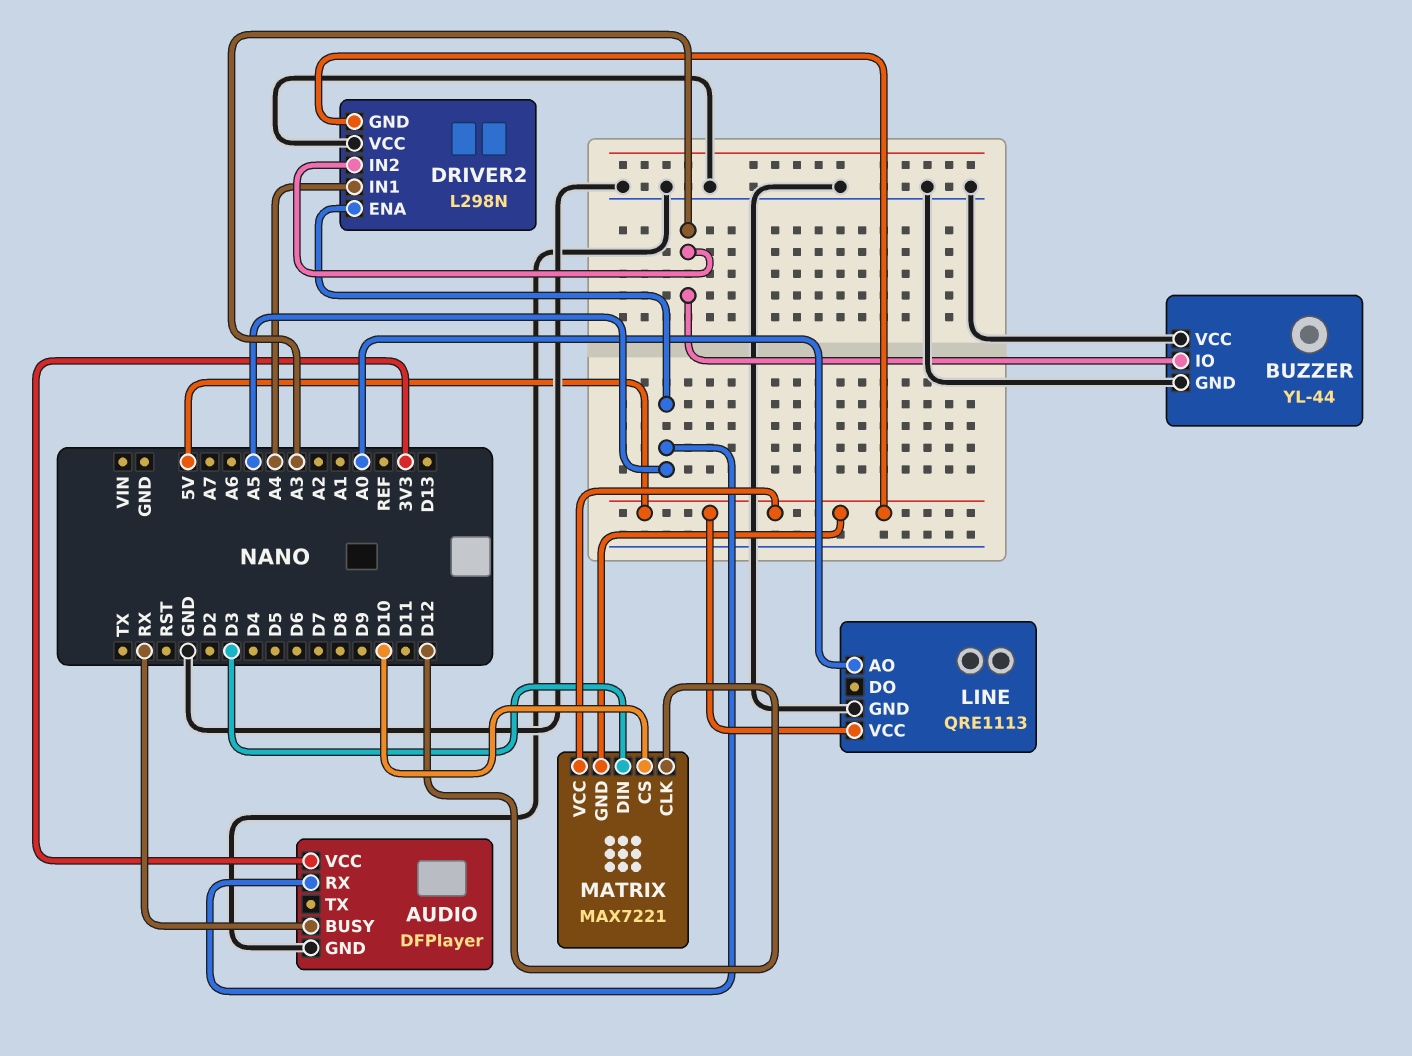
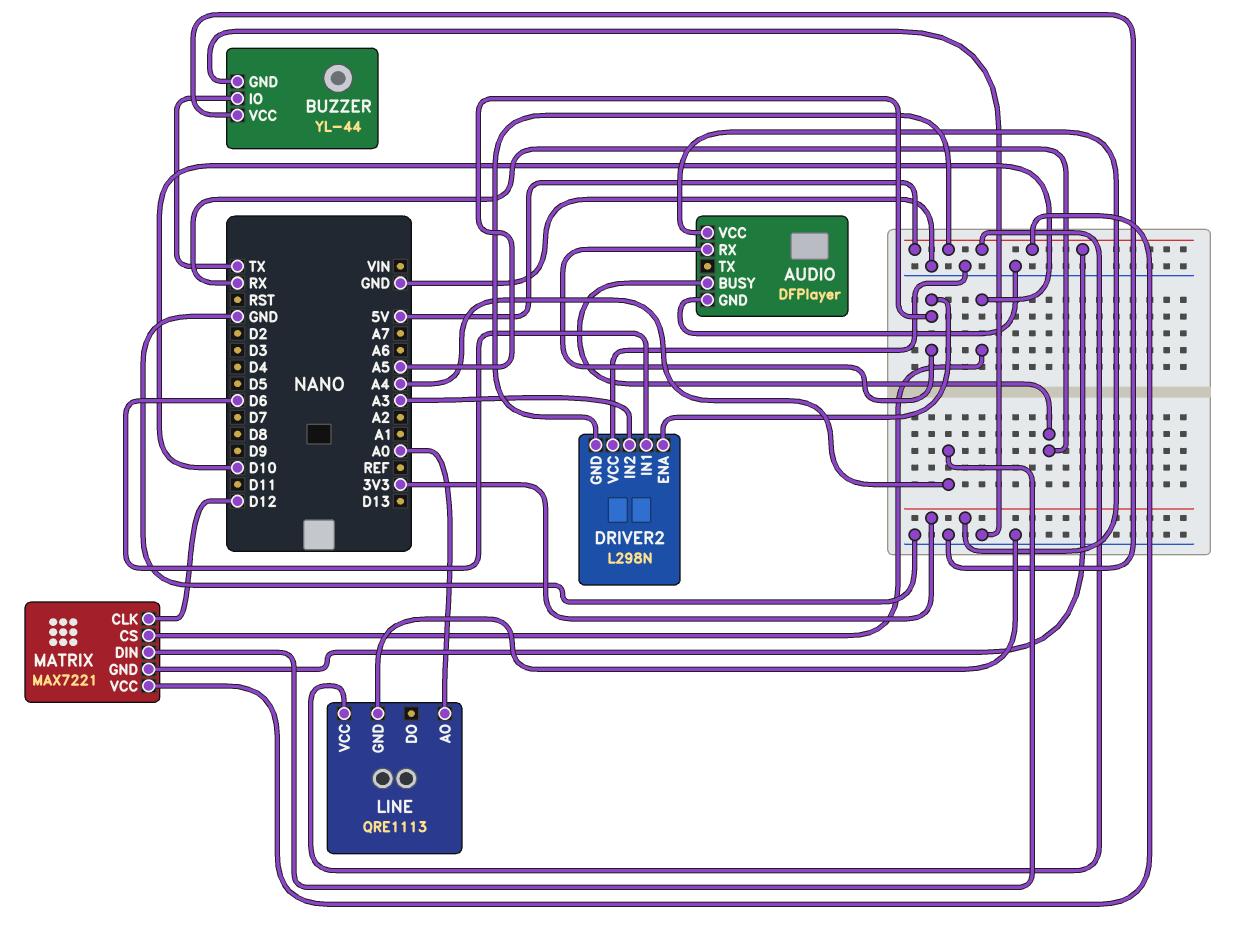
BUZZER pin IO: A3 -> TX
DRIVER2 pin IN1: A4 -> D6
MATRIX pin DIN: D3 -> A4

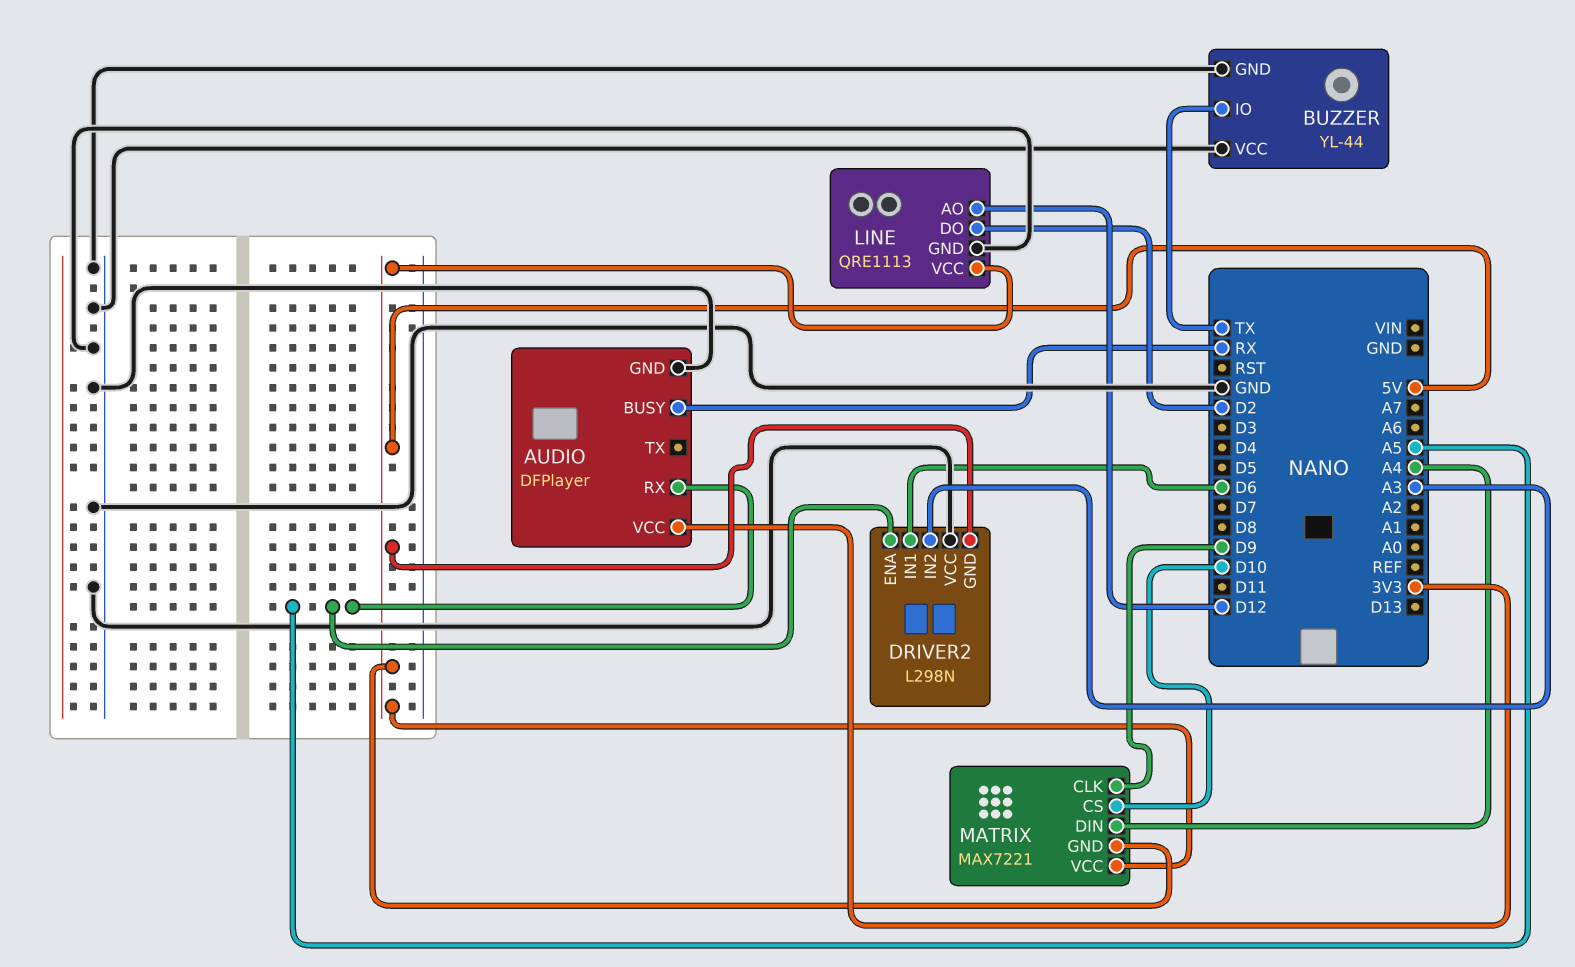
LINE pin AO: A0 -> D12
LINE pin DO: none -> D2
MATRIX pin CLK: D12 -> D9

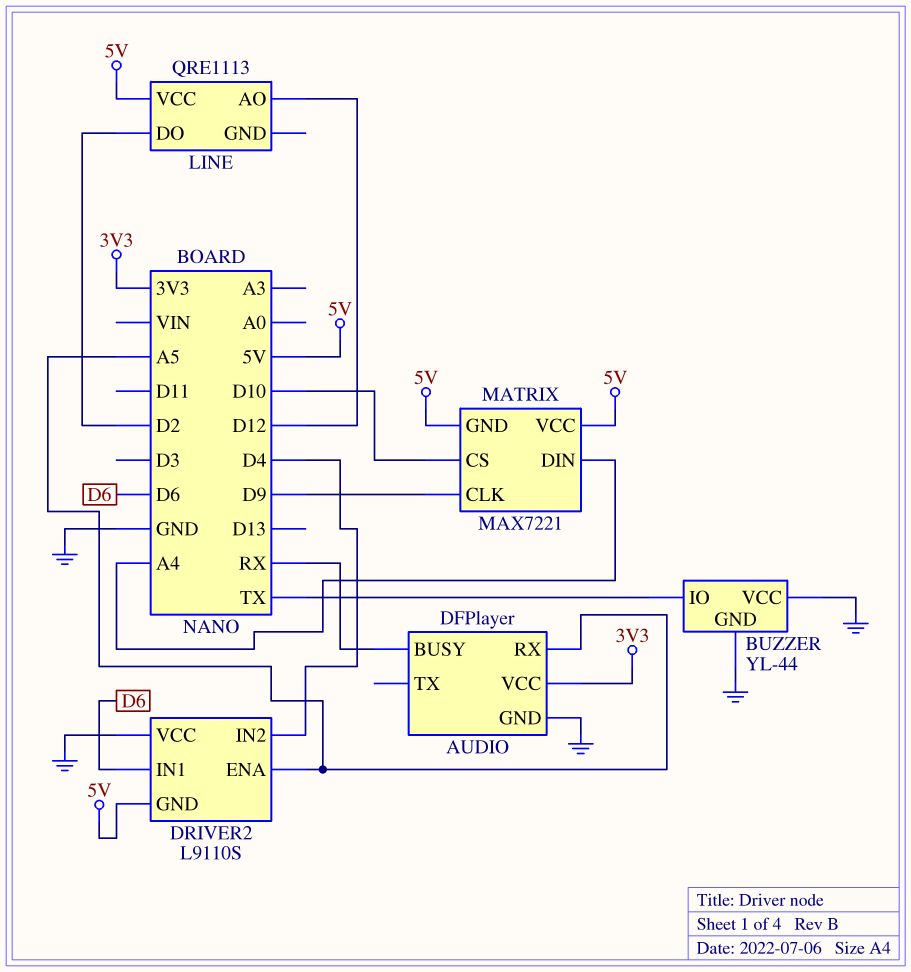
DRIVER2: L298N -> L9110S
DRIVER2 pin IN2: A3 -> D4
LINE pin GND: GND -> none

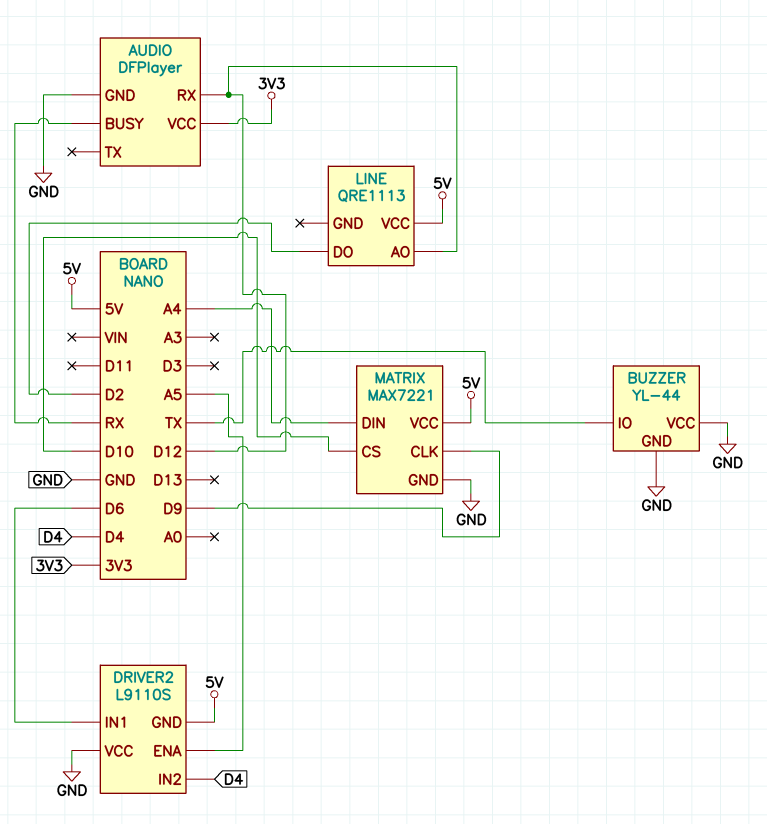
AUDIO pin RX: A5 -> D12
MATRIX pin GND: 5V -> GND

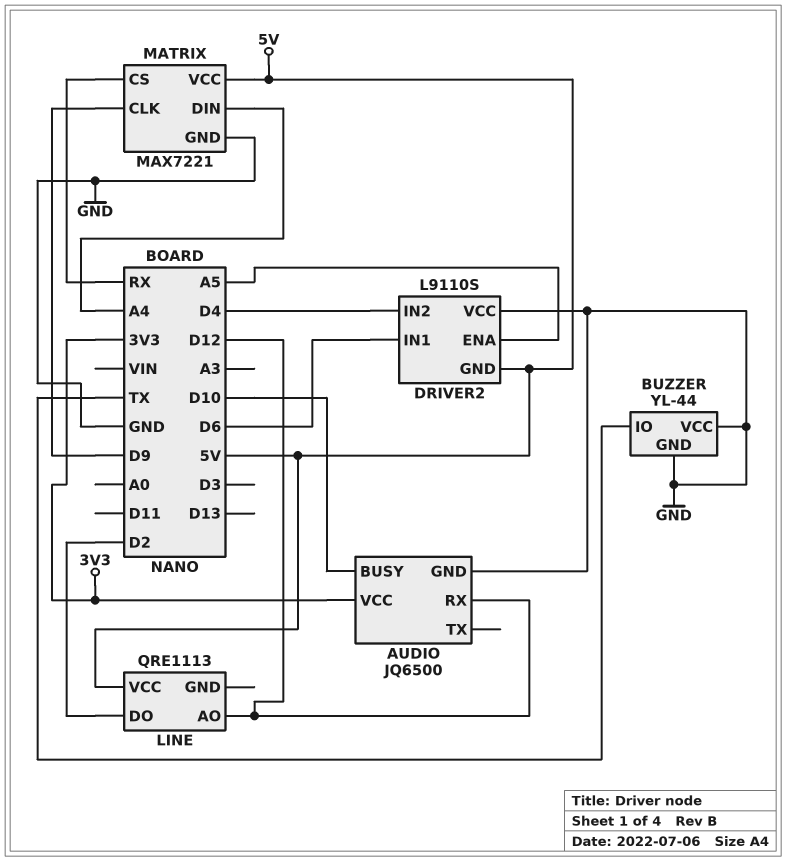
AUDIO: DFPlayer -> JQ6500
AUDIO pin BUSY: RX -> D10
MATRIX pin CS: D10 -> RX

